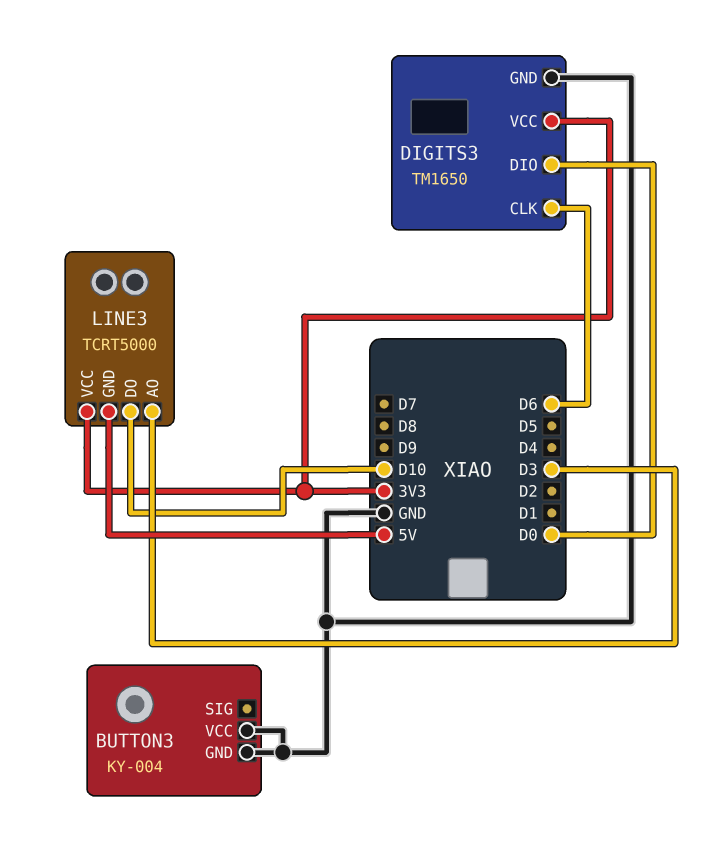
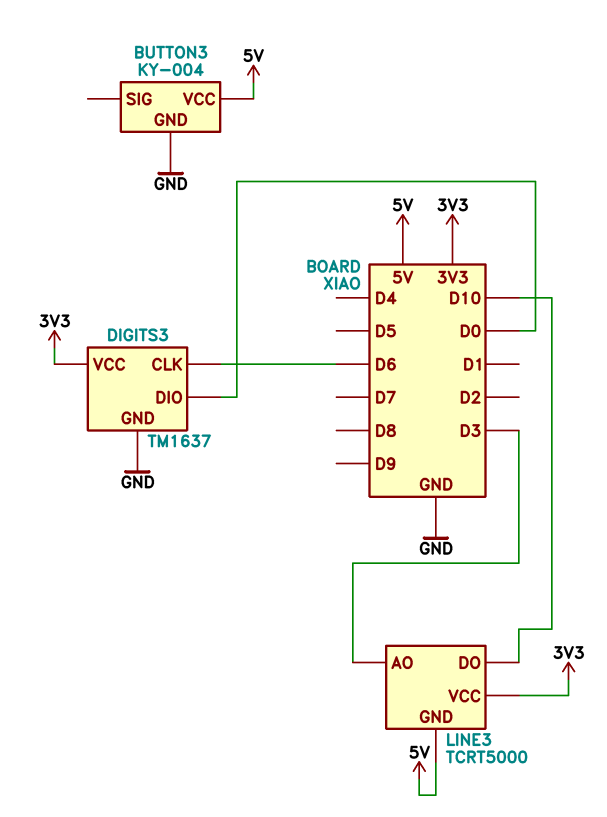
BUTTON3 pin VCC: GND -> 5V
DIGITS3: TM1650 -> TM1637

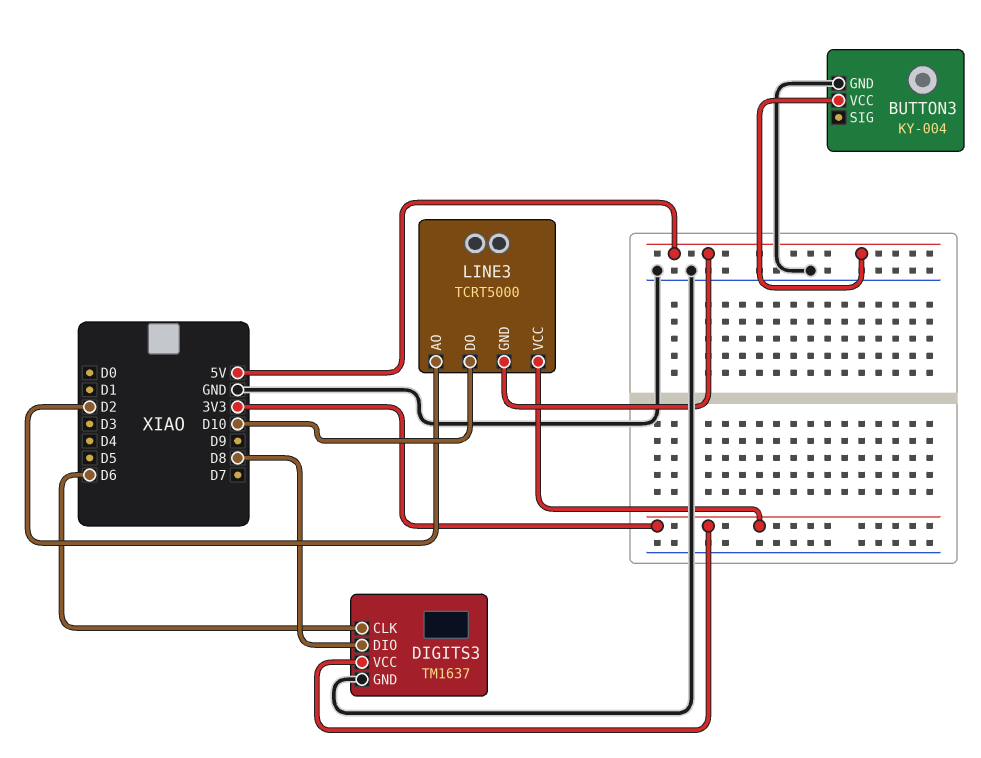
DIGITS3 pin DIO: D0 -> D8
LINE3 pin AO: D3 -> D2

